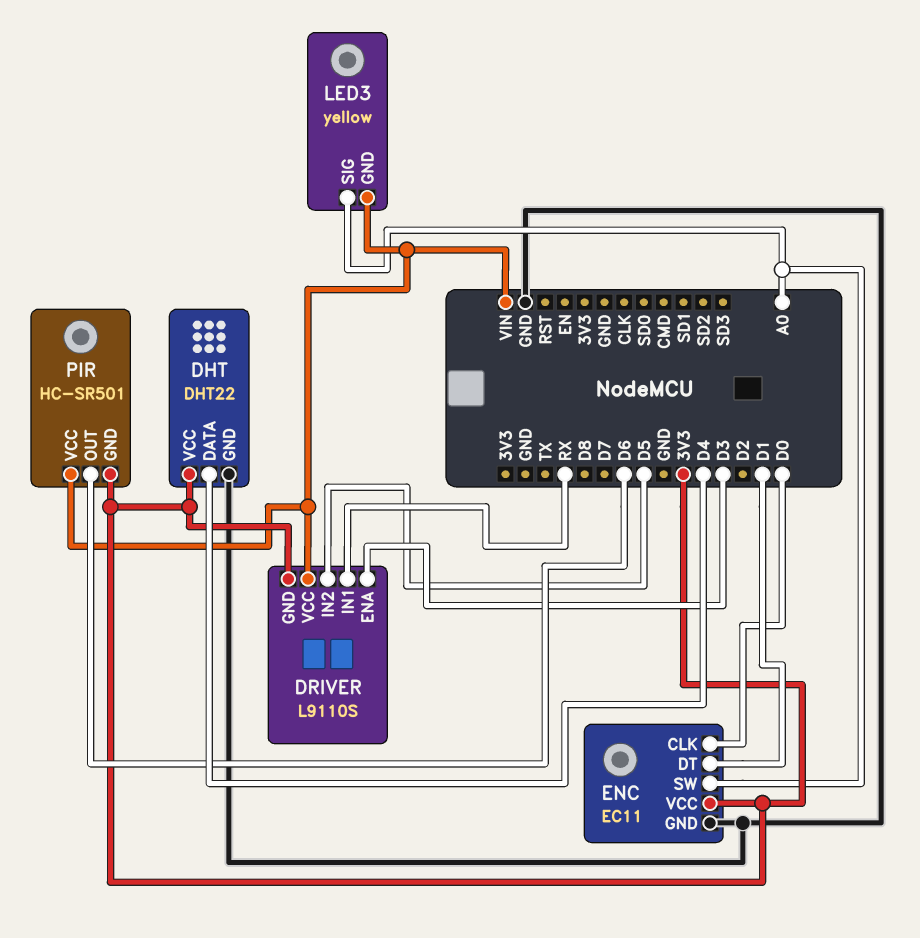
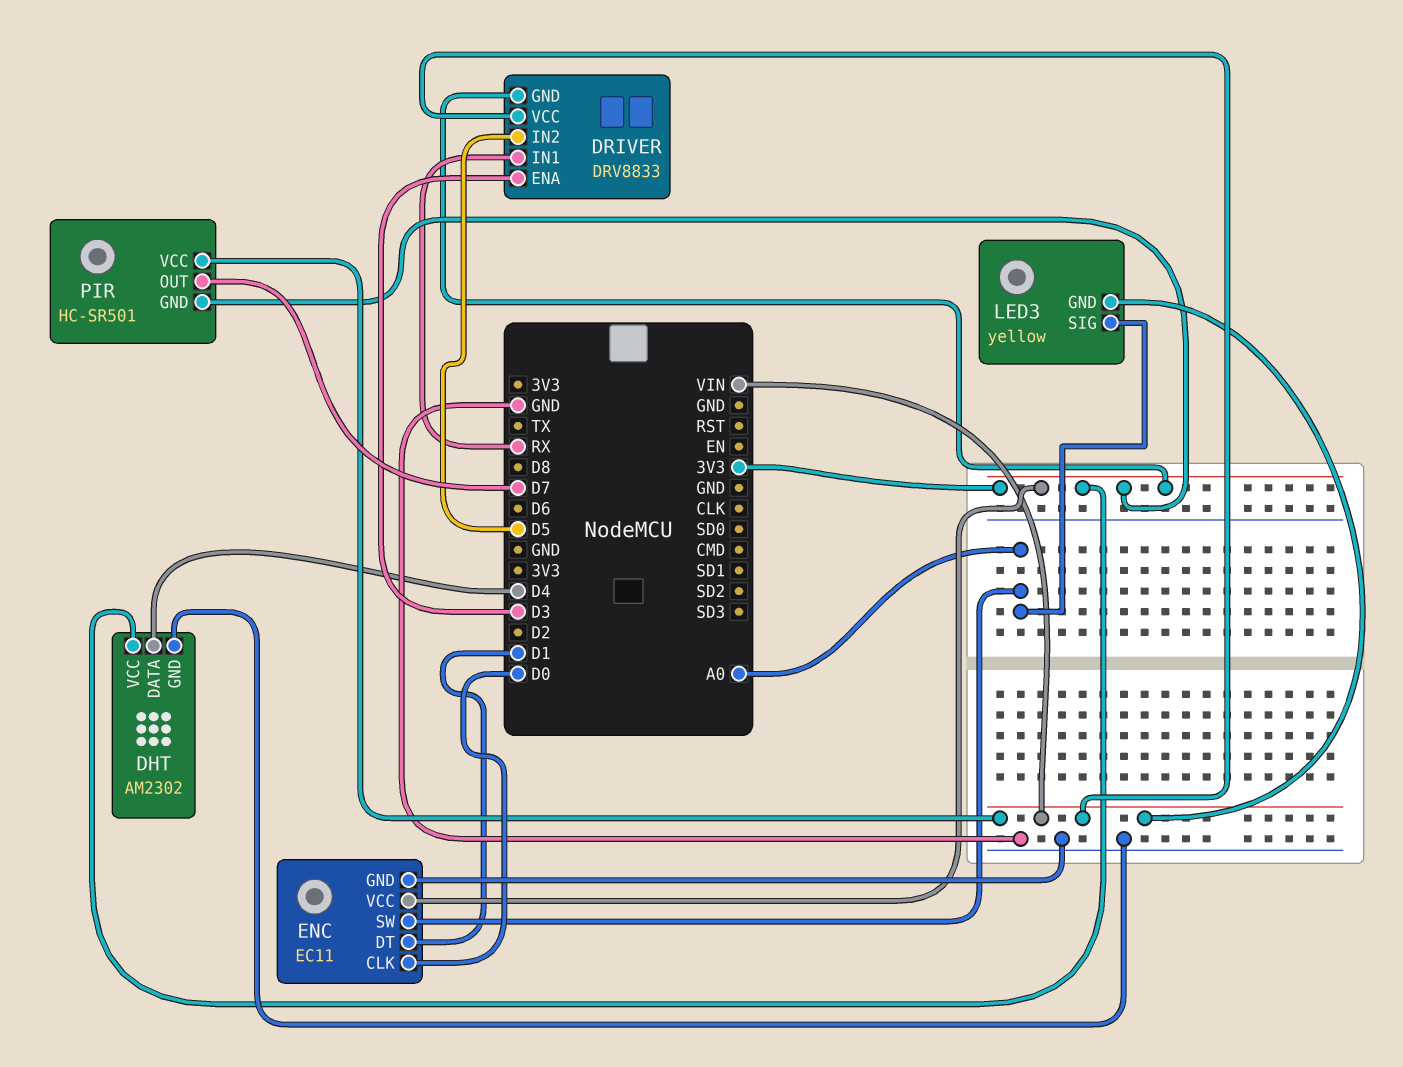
DHT: DHT22 -> AM2302
DRIVER: L9110S -> DRV8833
PIR pin OUT: D6 -> D7

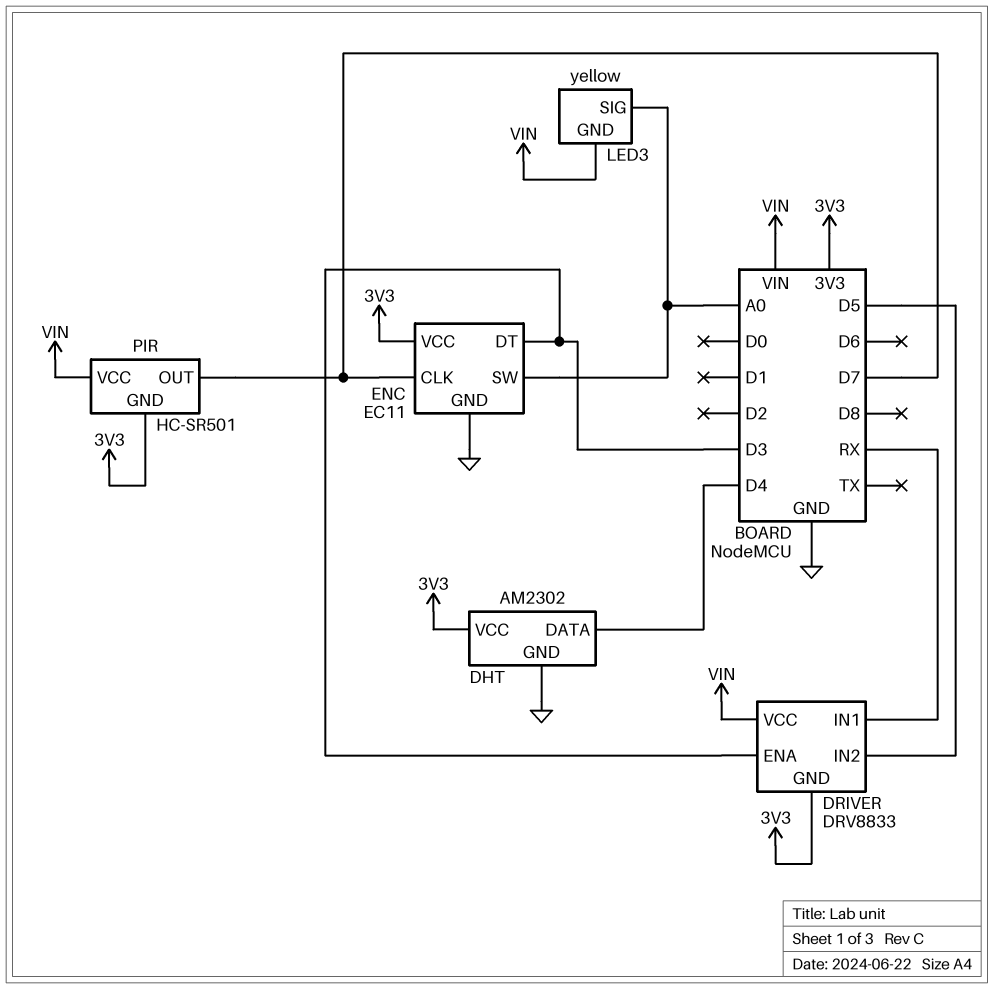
ENC pin CLK: D0 -> D7
ENC pin DT: D1 -> D3

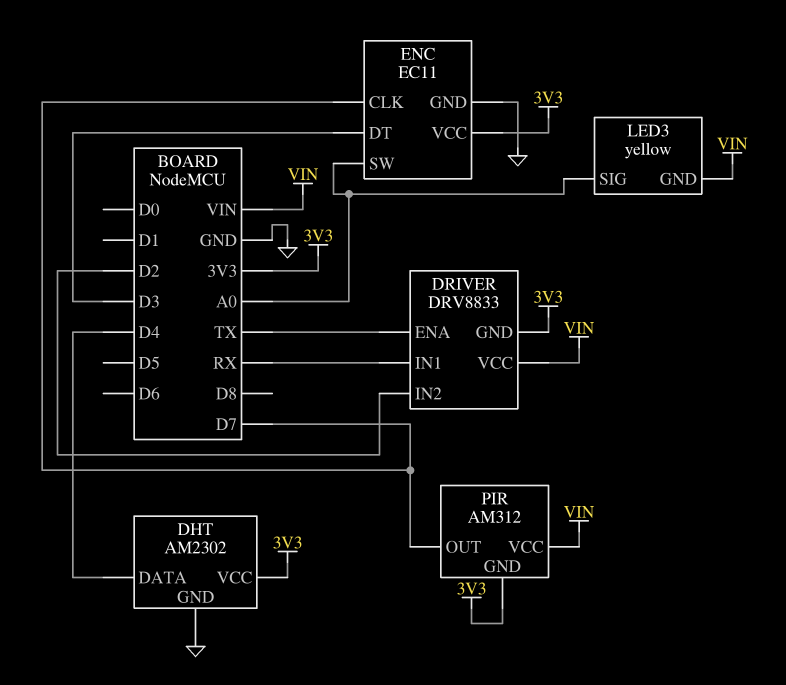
DRIVER pin ENA: D3 -> TX
DRIVER pin IN2: D5 -> D2
PIR: HC-SR501 -> AM312

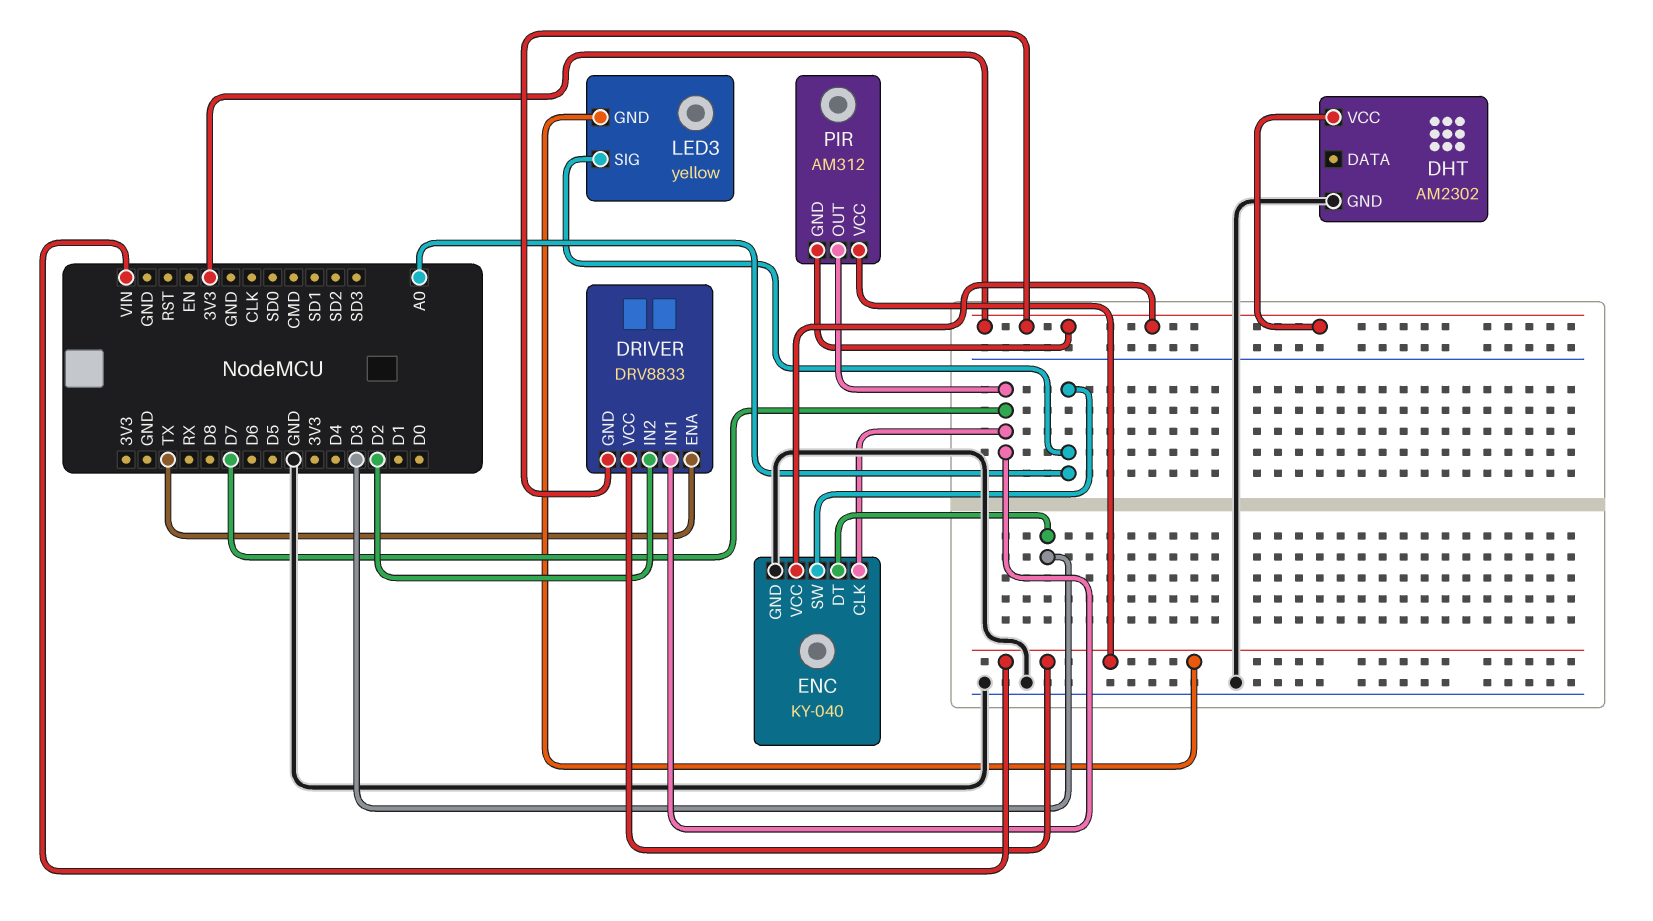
DHT pin DATA: D4 -> none
DRIVER pin IN1: RX -> D7
ENC: EC11 -> KY-040

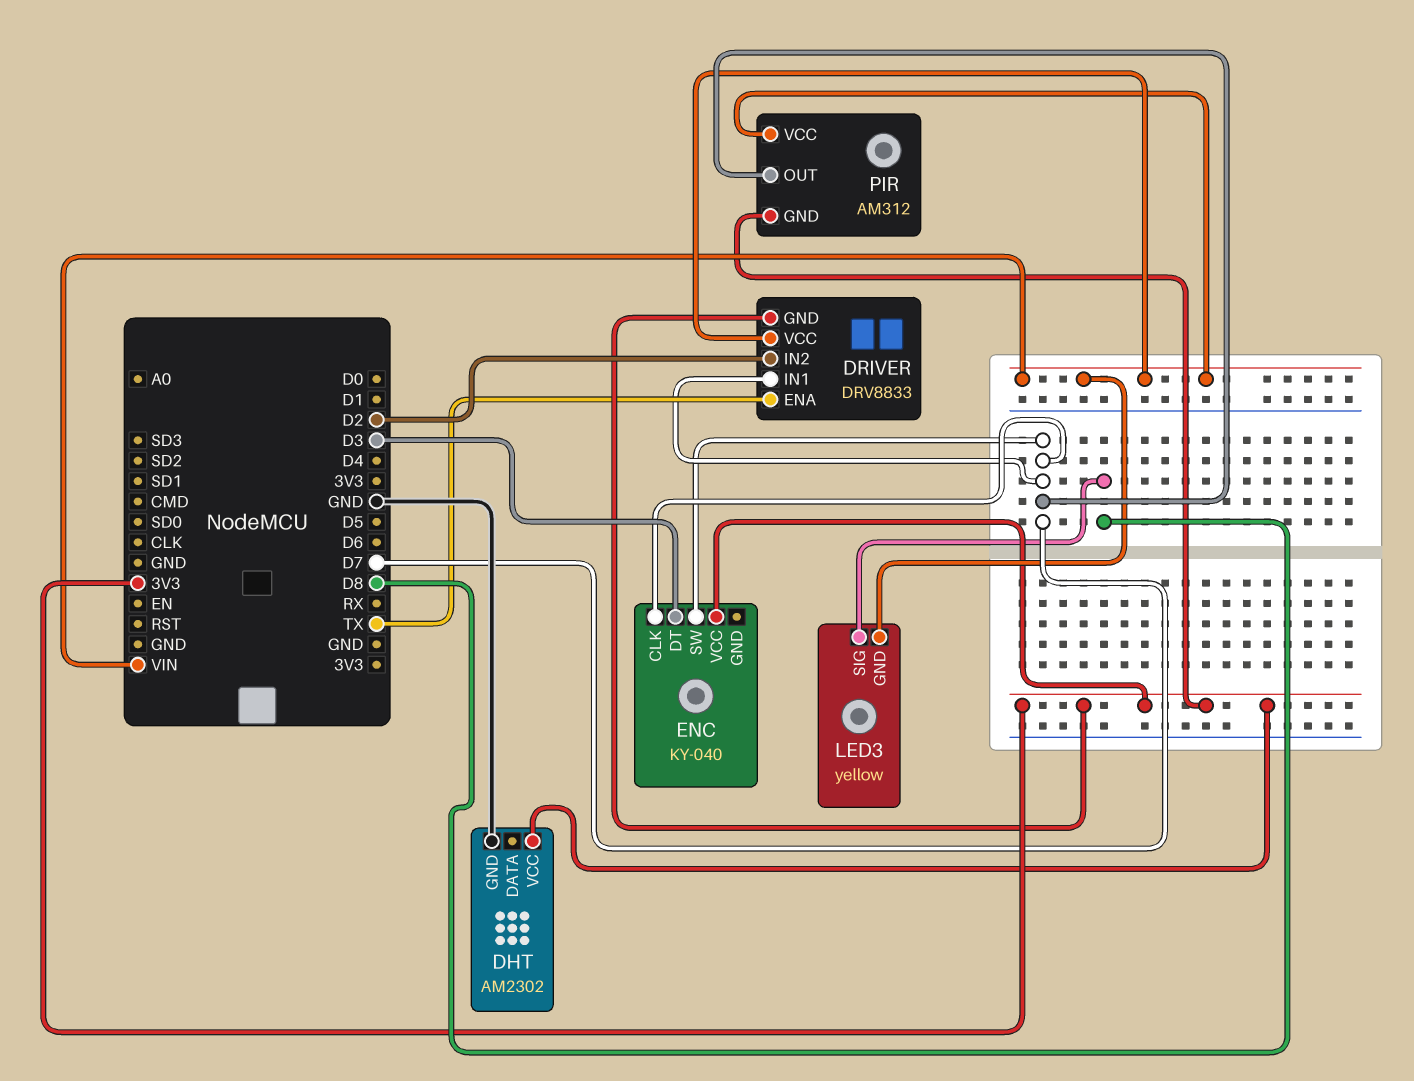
ENC pin GND: GND -> none
ENC pin SW: A0 -> D7
LED3 pin SIG: A0 -> D8

